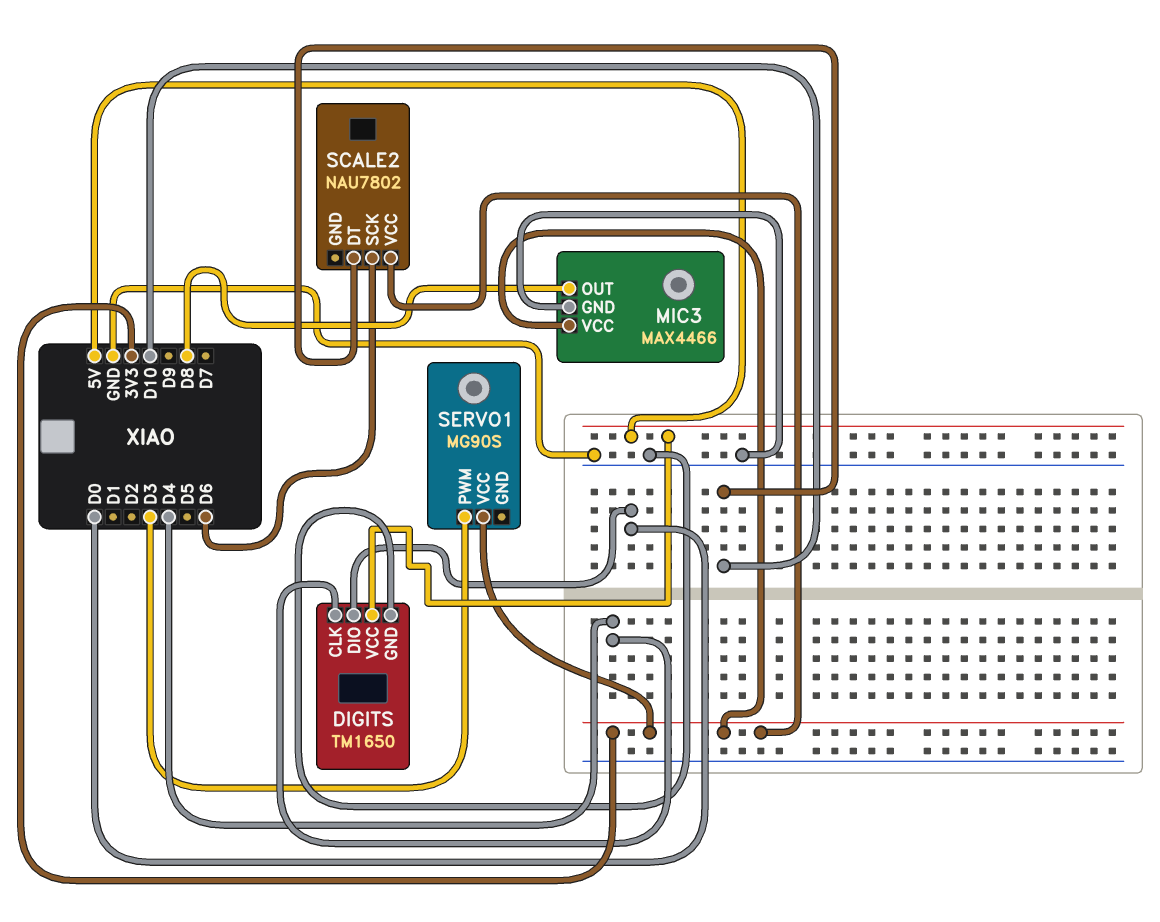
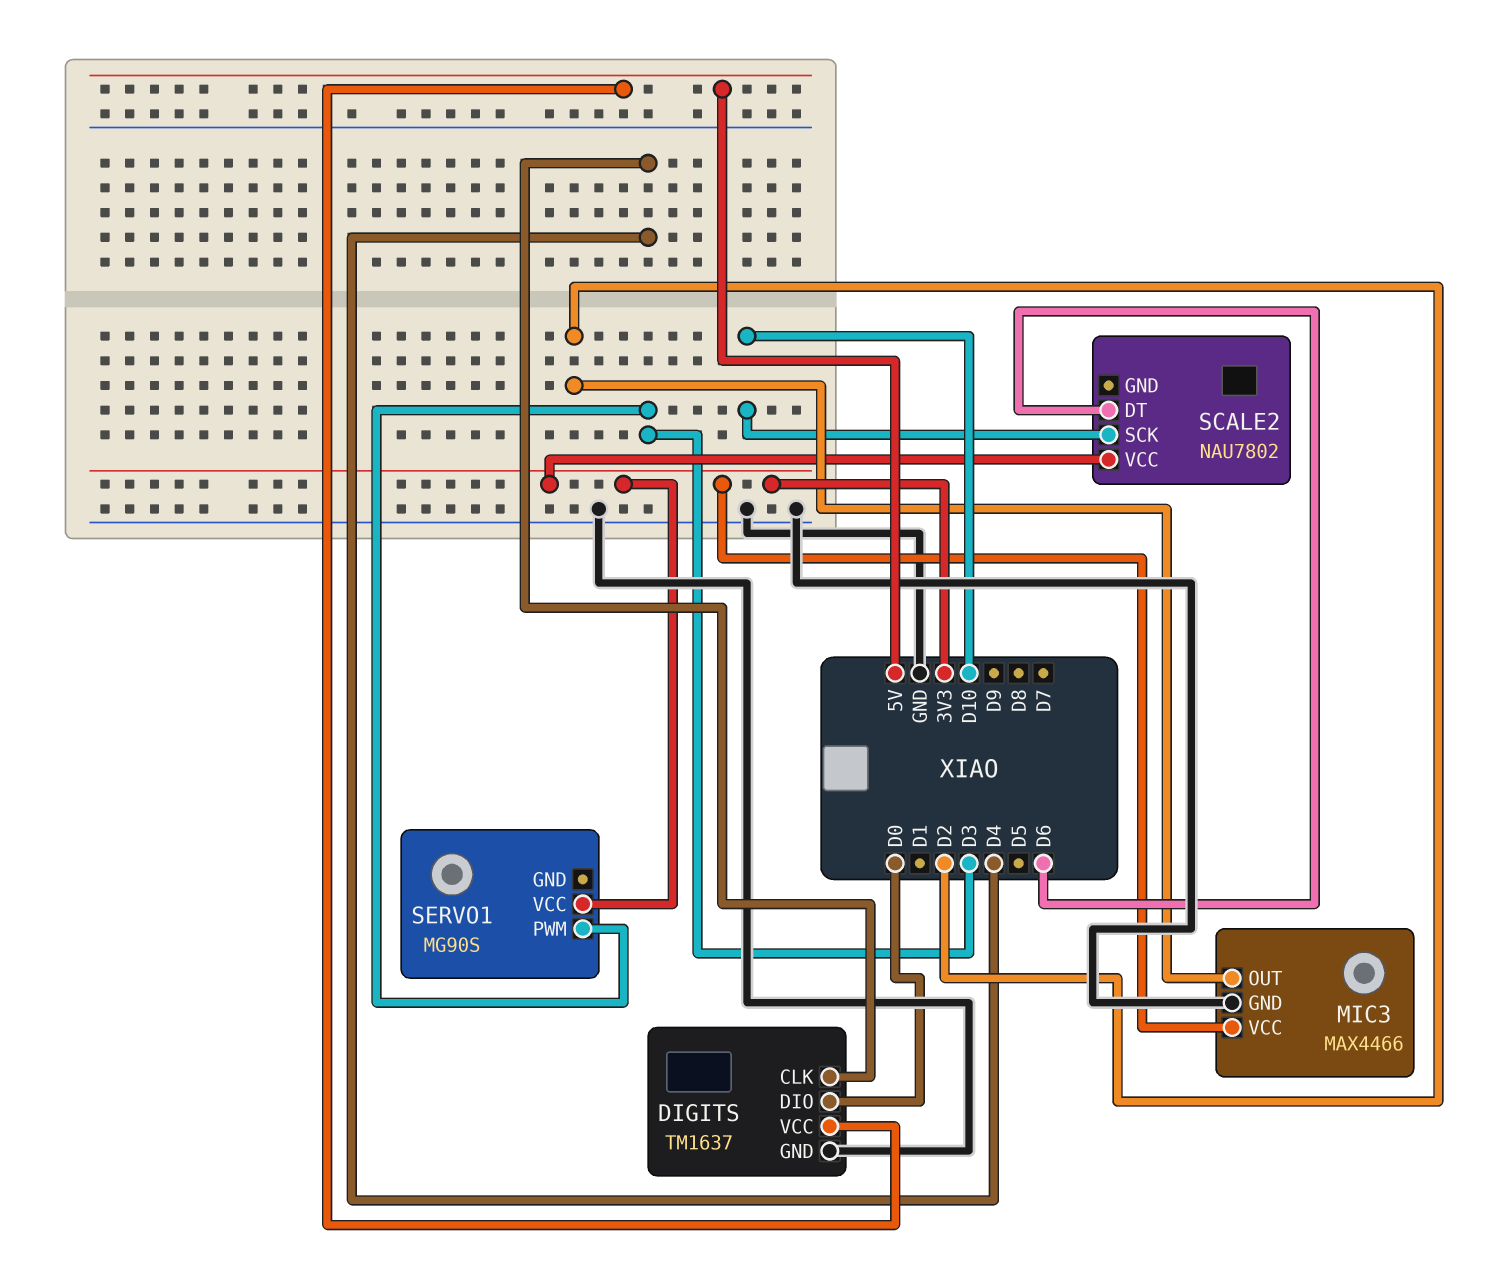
DIGITS: TM1650 -> TM1637
MIC3 pin OUT: D8 -> D2
SCALE2 pin DT: D10 -> D6
SCALE2 pin SCK: D6 -> D10

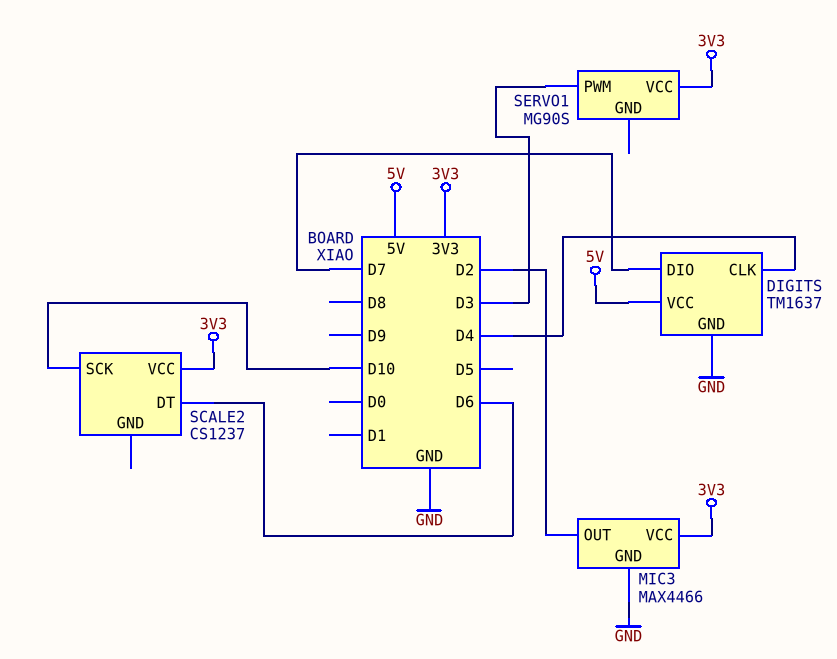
DIGITS pin DIO: D0 -> D7
SCALE2: NAU7802 -> CS1237

